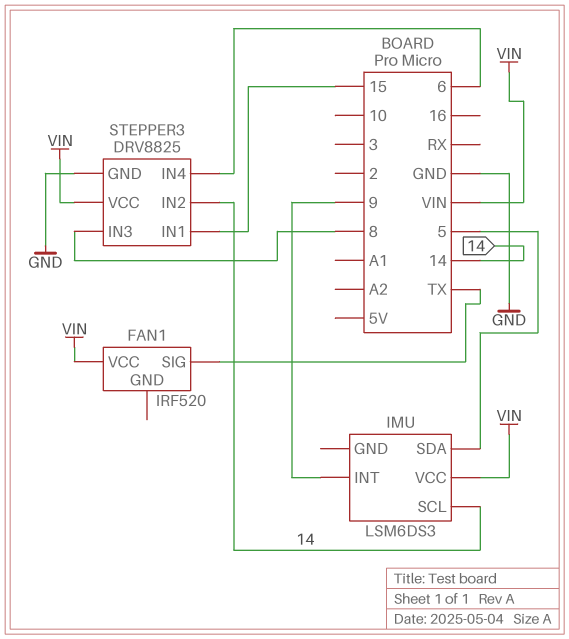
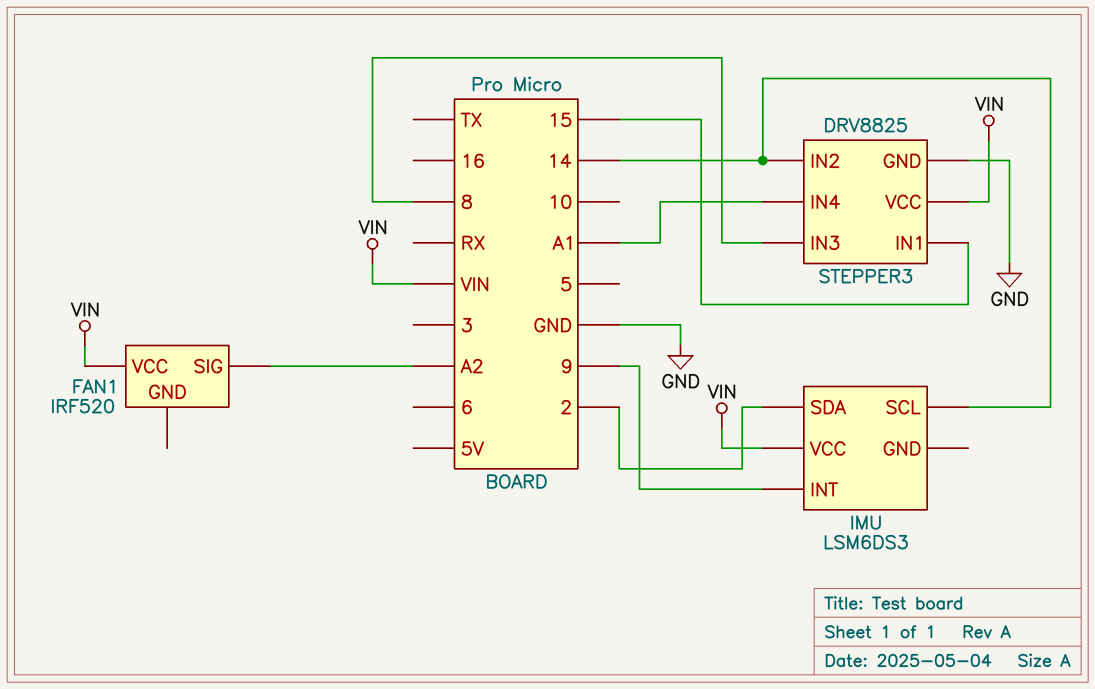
FAN1 pin SIG: TX -> A2
IMU pin SDA: 5 -> 2
STEPPER3 pin IN4: 6 -> A1

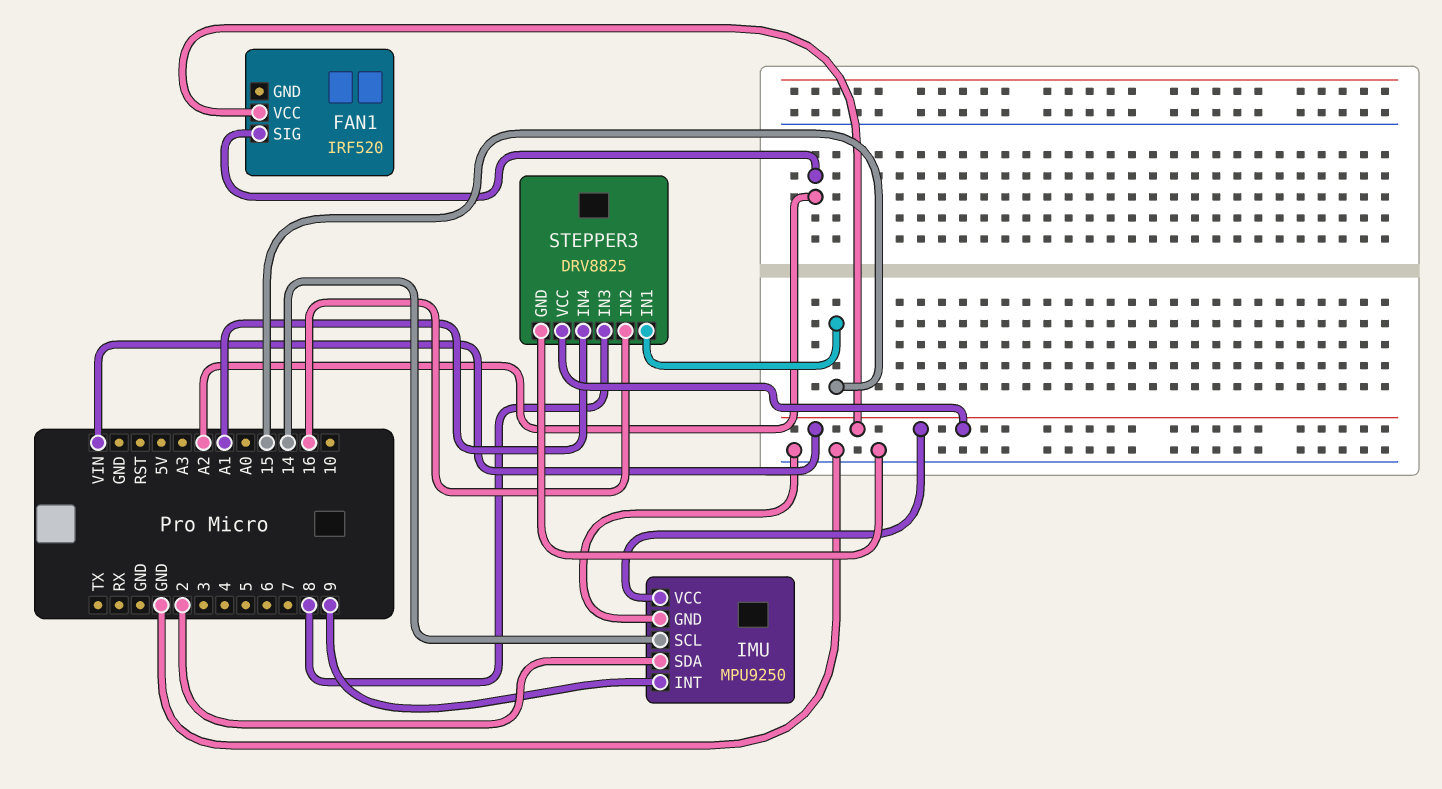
IMU: LSM6DS3 -> MPU9250
IMU pin GND: none -> GND
STEPPER3 pin IN2: 14 -> 16

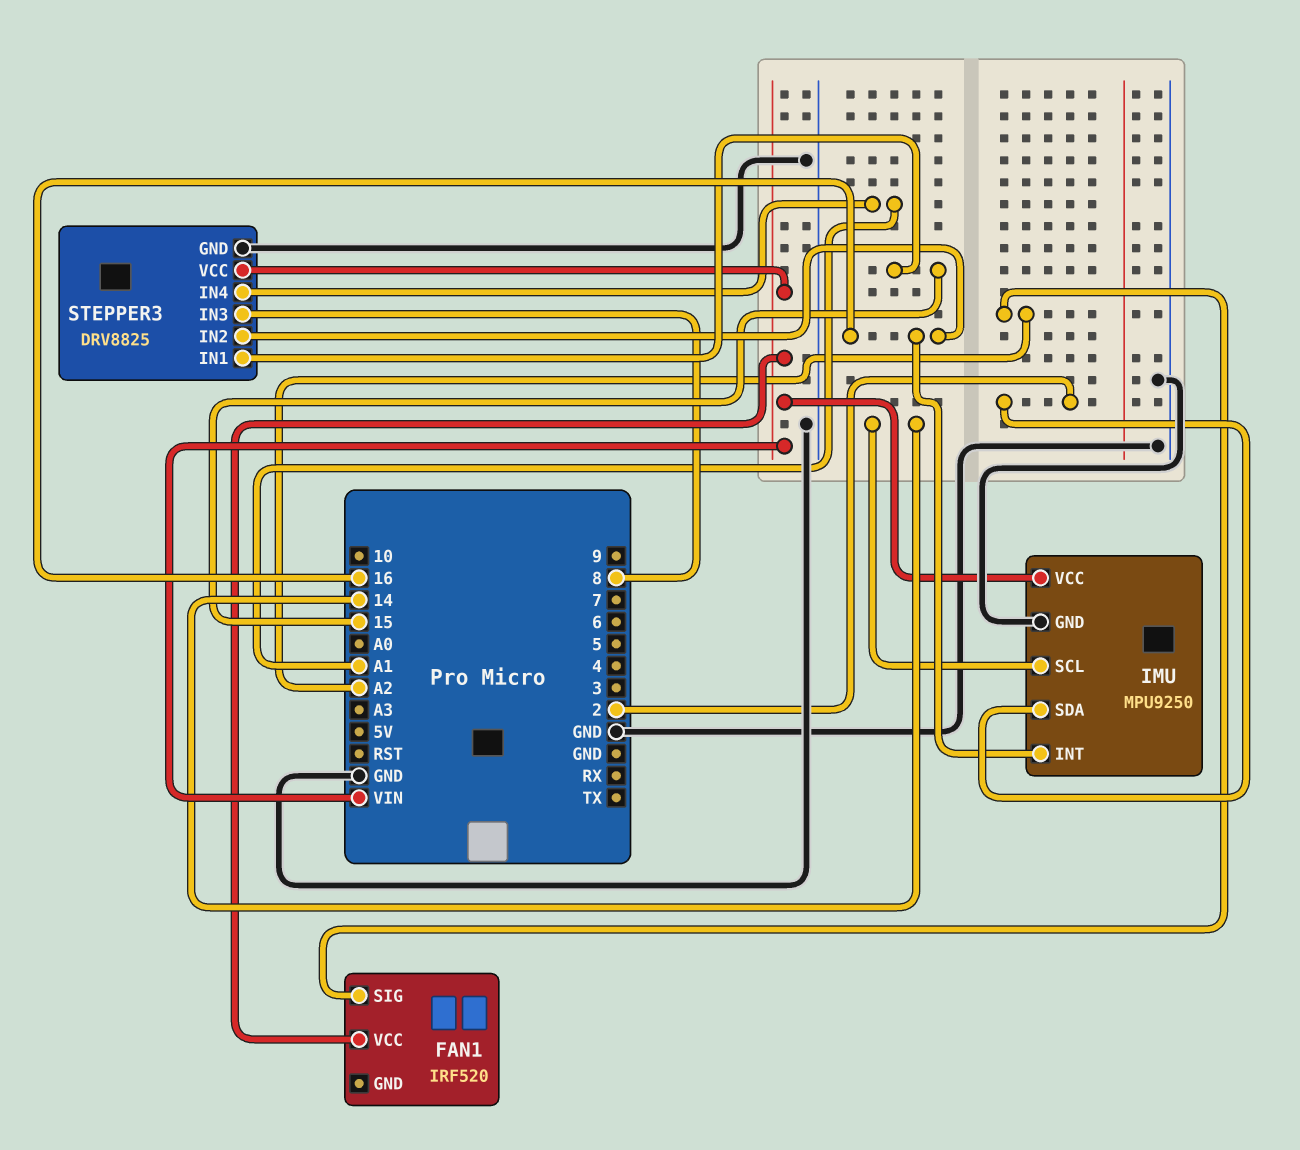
IMU pin INT: 9 -> 16

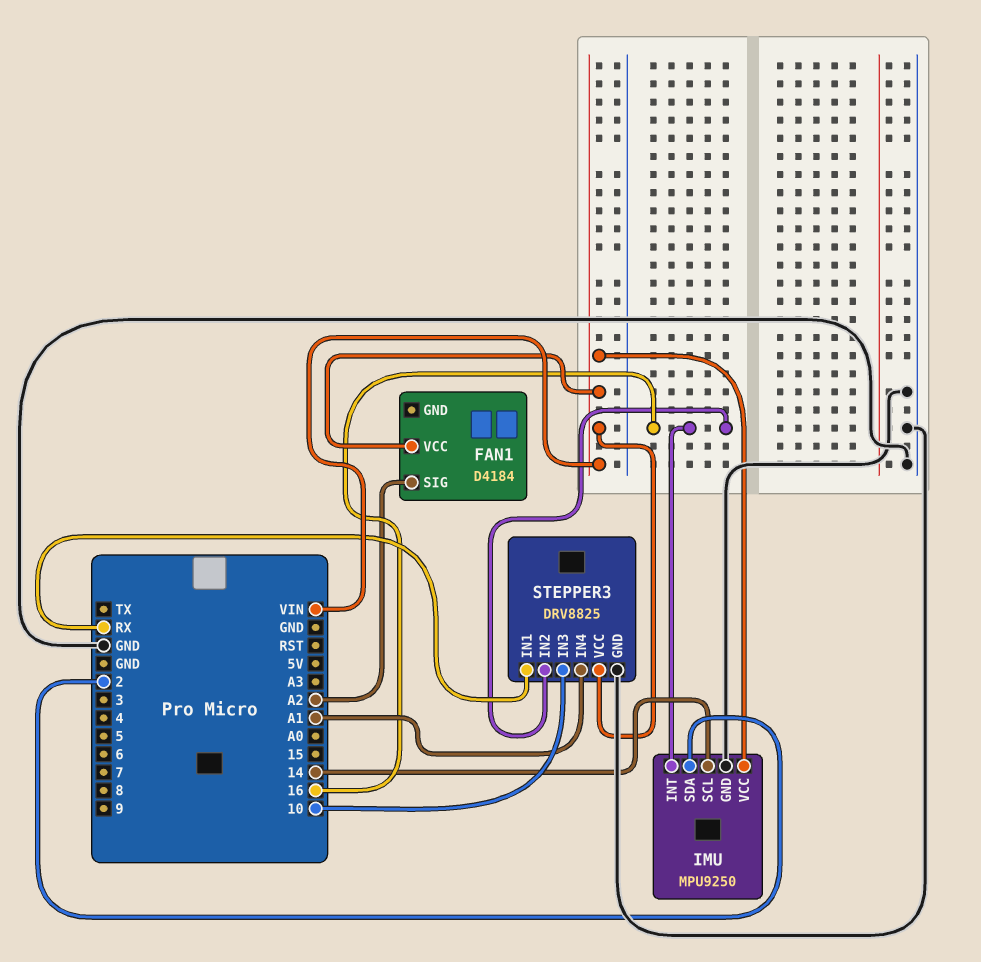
FAN1: IRF520 -> D4184
STEPPER3 pin IN1: 15 -> RX
STEPPER3 pin IN3: 8 -> 10

